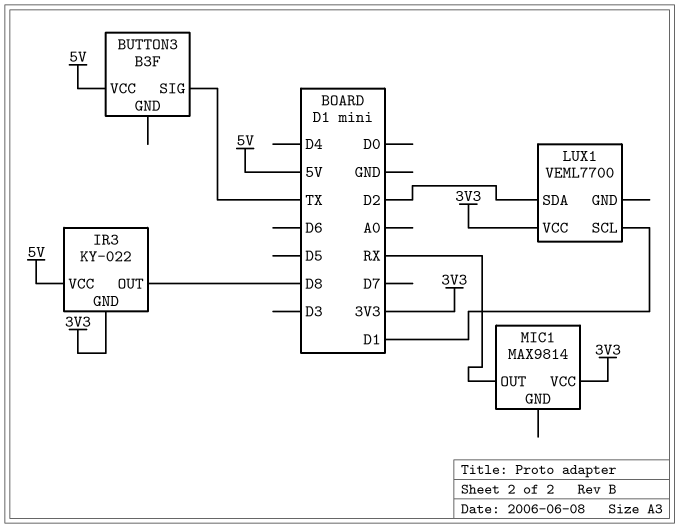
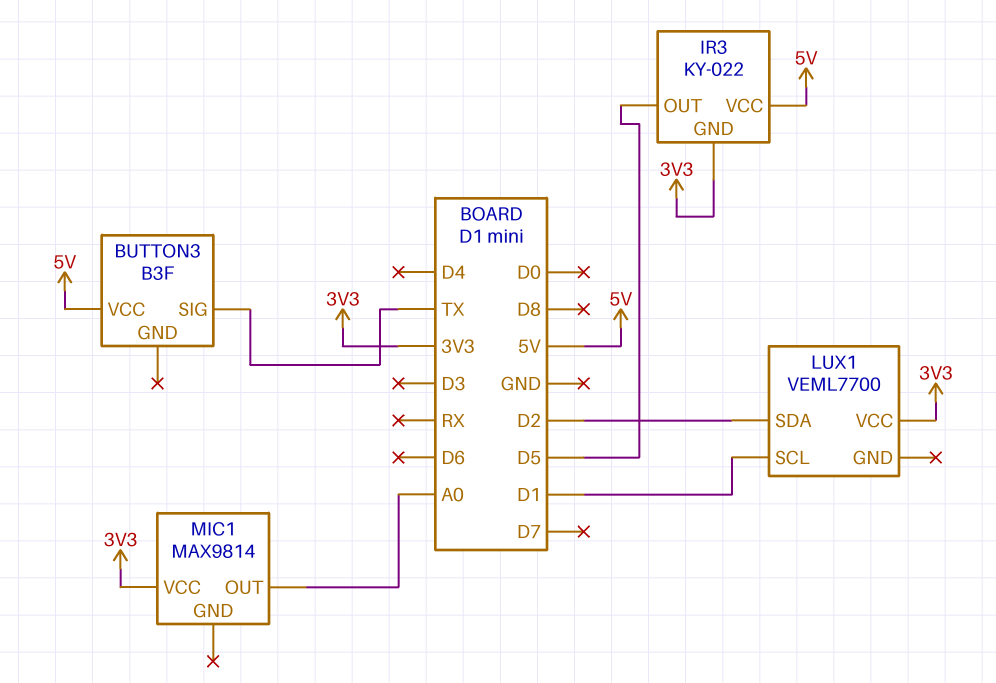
IR3 pin OUT: D8 -> D5
MIC1 pin OUT: RX -> A0

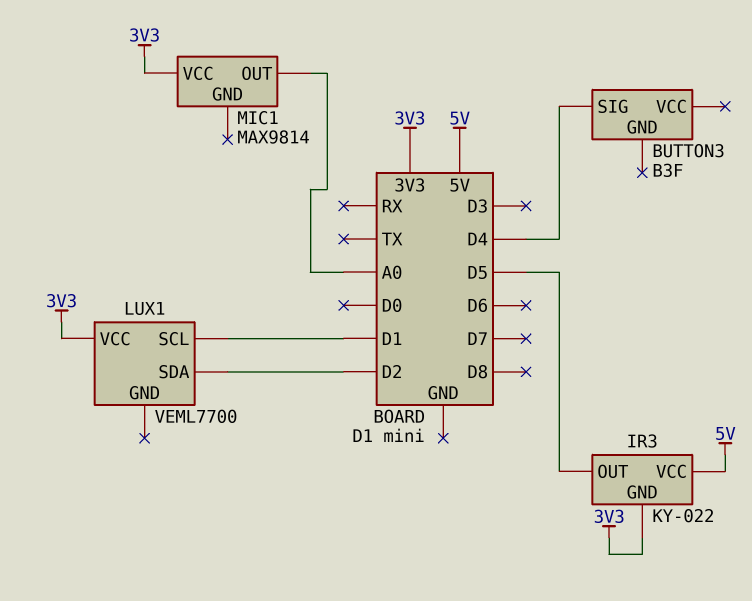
BUTTON3 pin SIG: TX -> D4
BUTTON3 pin VCC: 5V -> none

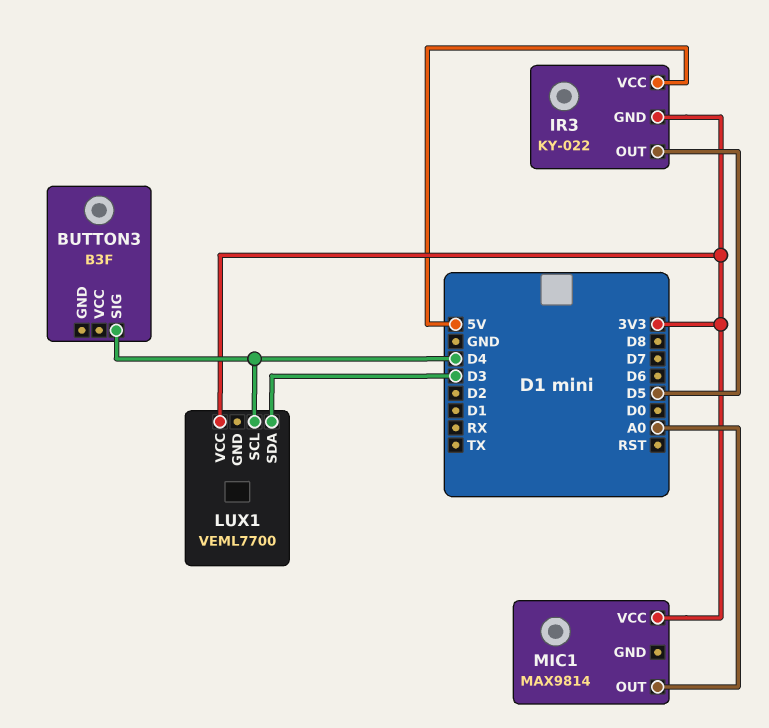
LUX1 pin SCL: D1 -> D4
LUX1 pin SDA: D2 -> D3

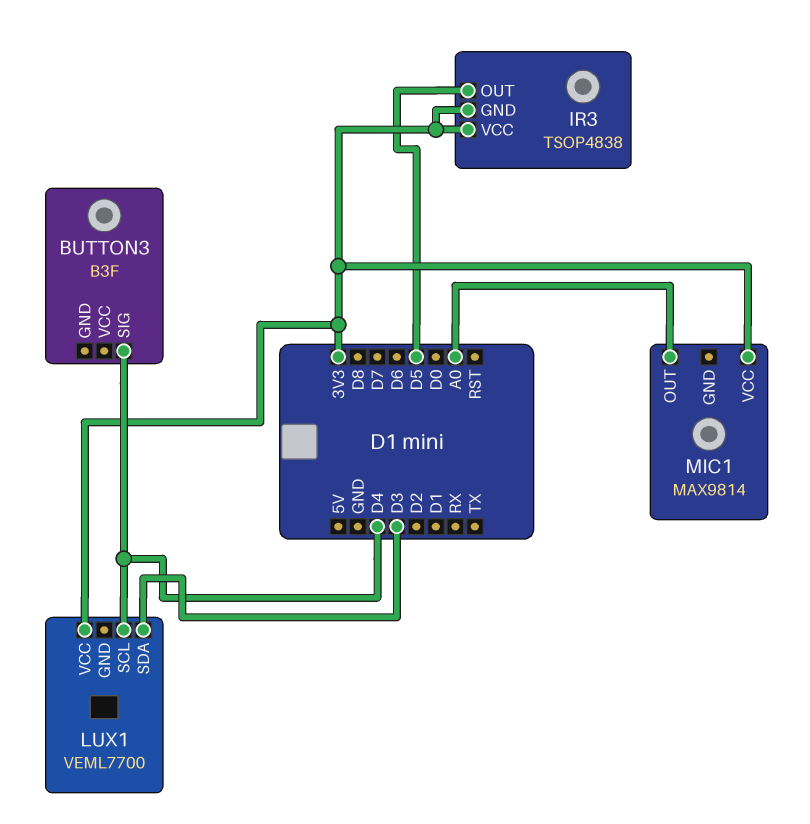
IR3: KY-022 -> TSOP4838
IR3 pin VCC: 5V -> 3V3

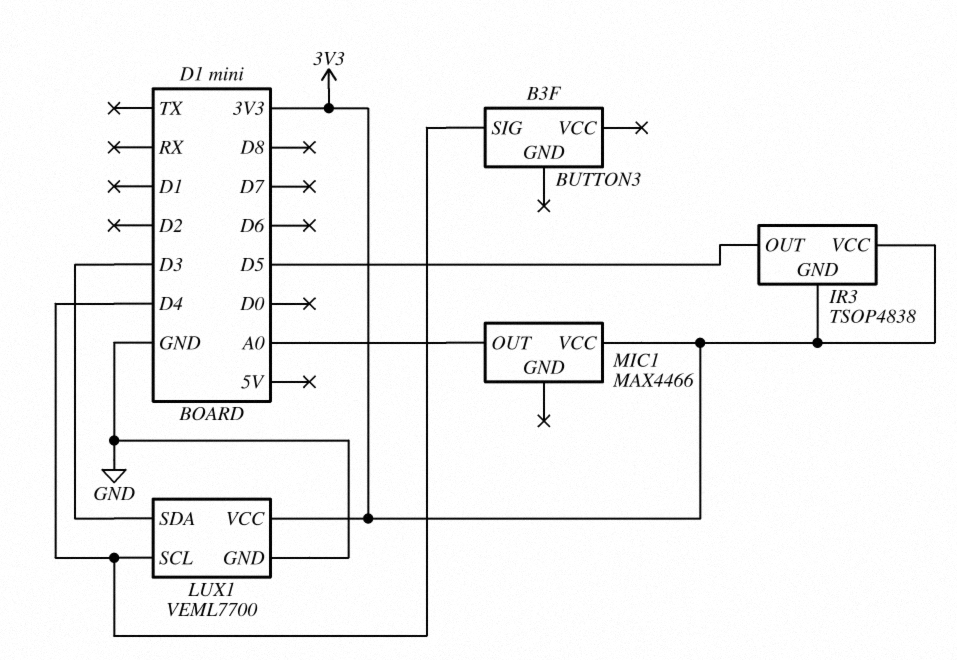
LUX1 pin GND: none -> GND
MIC1: MAX9814 -> MAX4466

